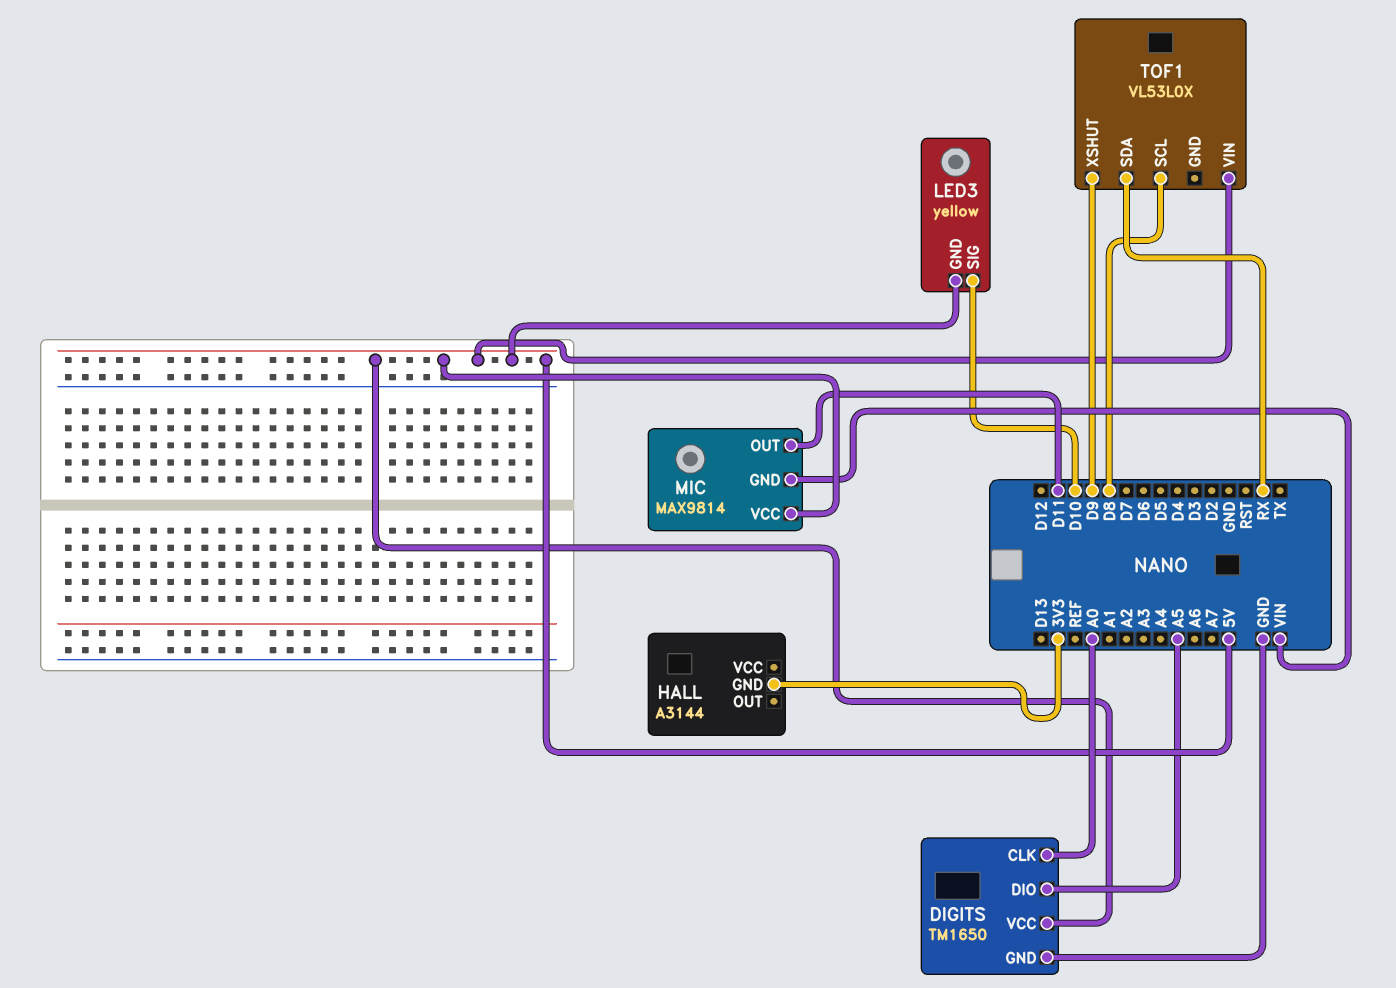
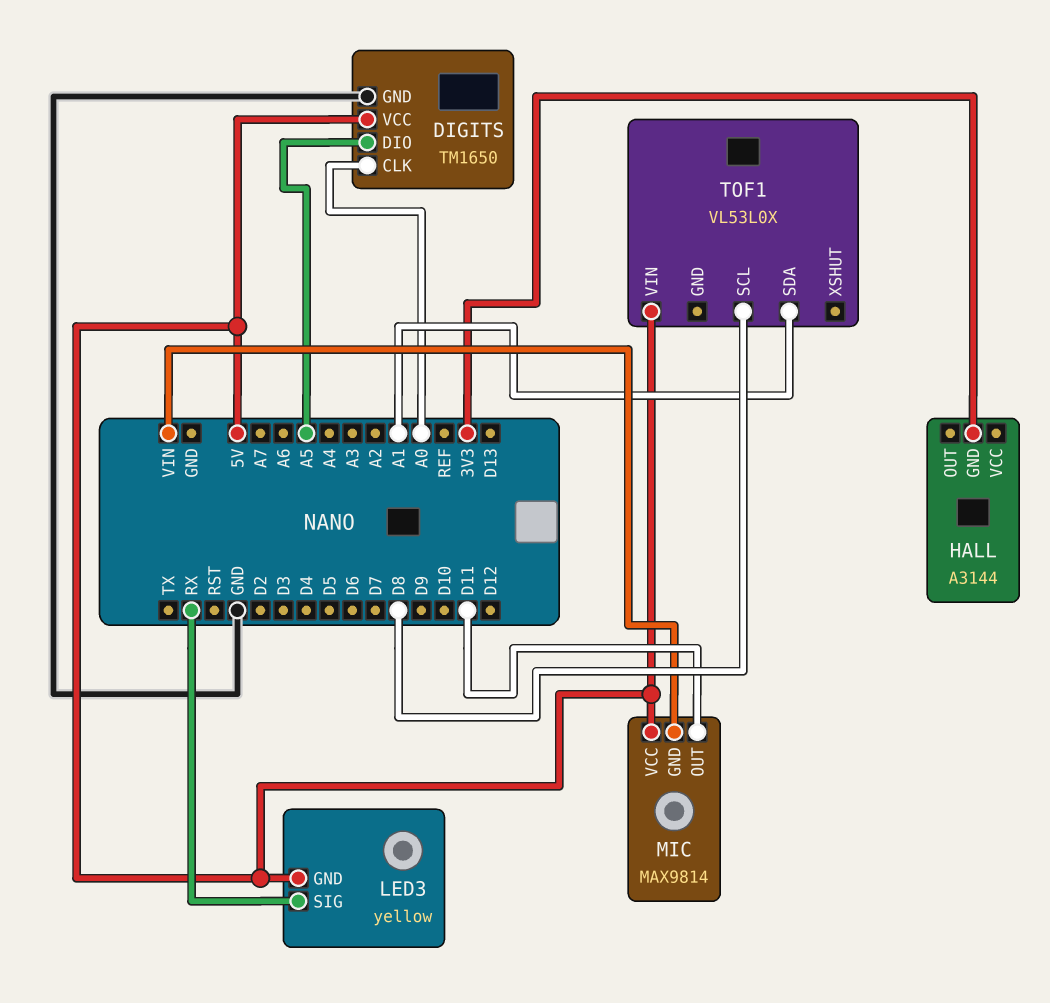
LED3 pin SIG: D10 -> RX
TOF1 pin SDA: RX -> A1
TOF1 pin XSHUT: D9 -> none

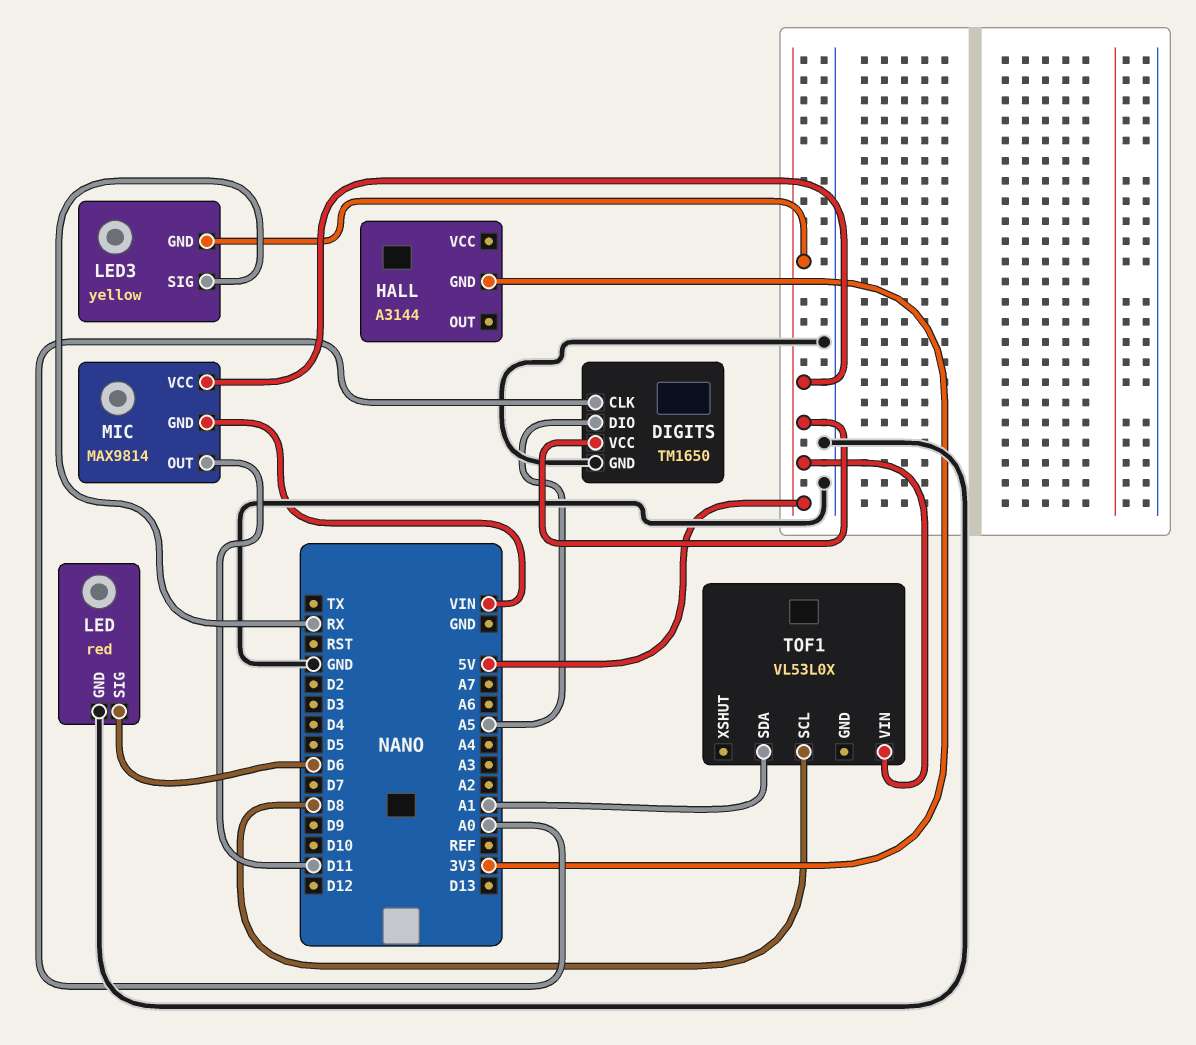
LED: none -> red
LED pin GND: none -> GND
LED pin SIG: none -> D6

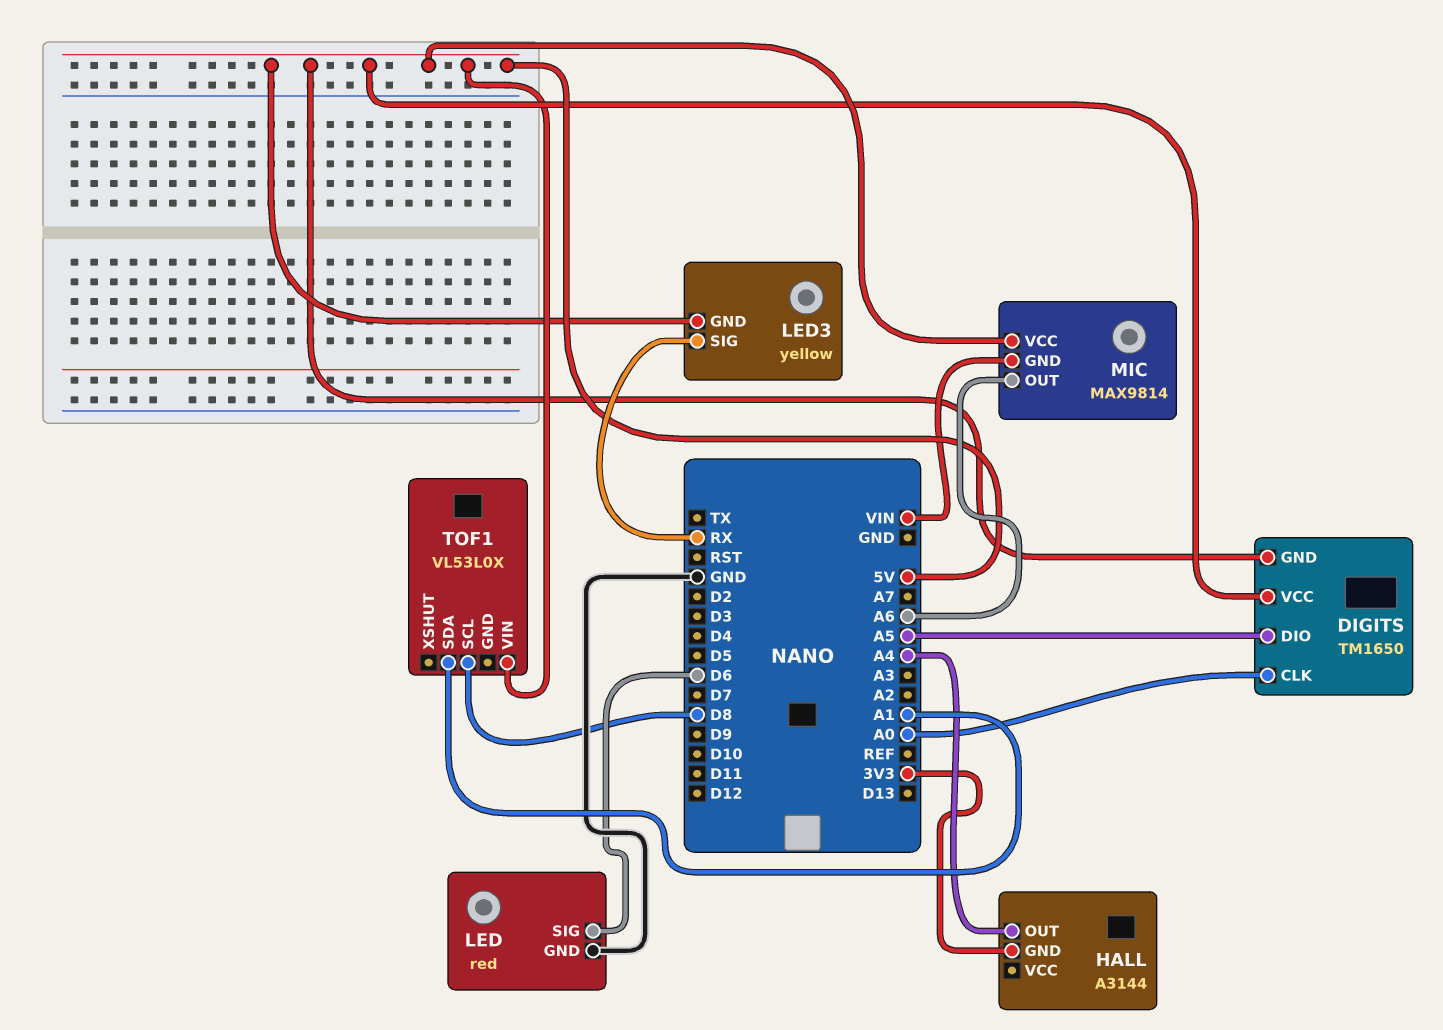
DIGITS pin GND: GND -> 5V
HALL pin OUT: none -> A4
MIC pin OUT: D11 -> A6

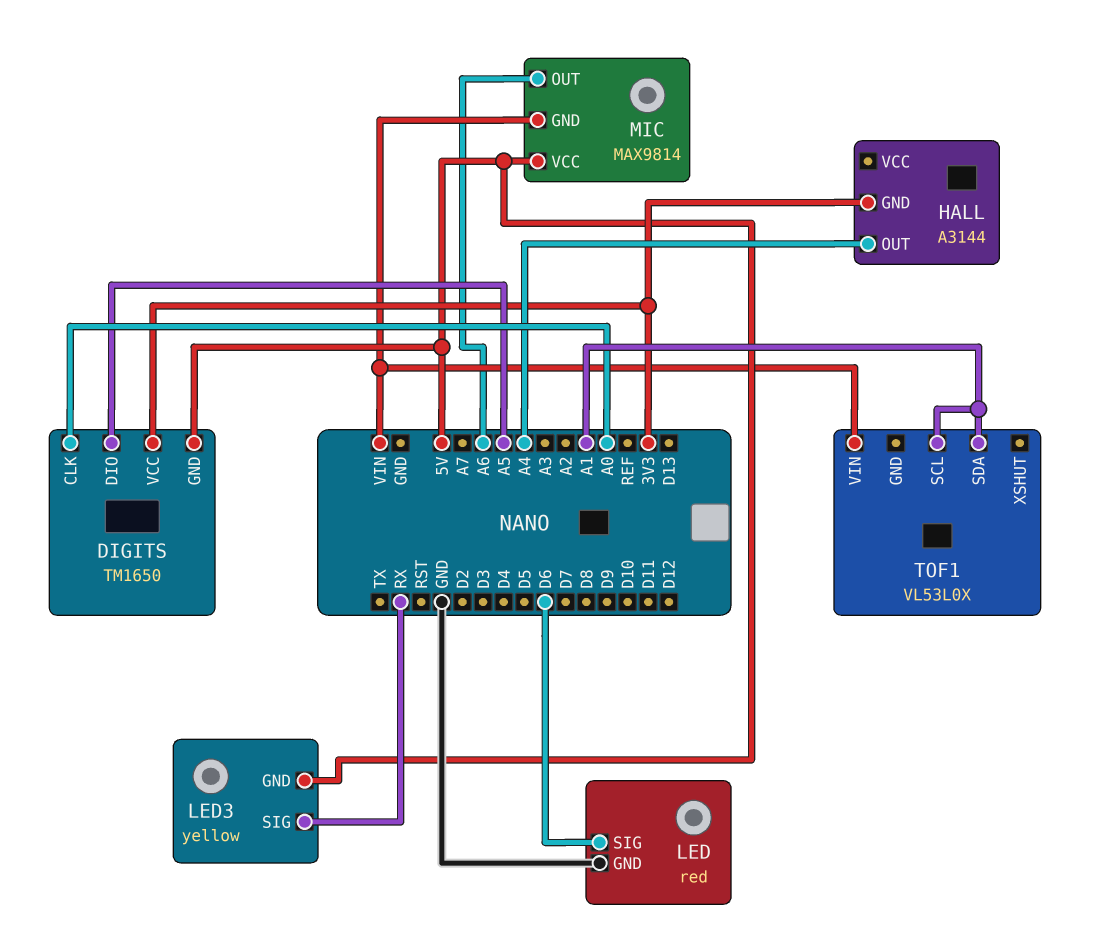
DIGITS pin VCC: 5V -> 3V3
TOF1 pin SCL: D8 -> A1
TOF1 pin VIN: 5V -> VIN

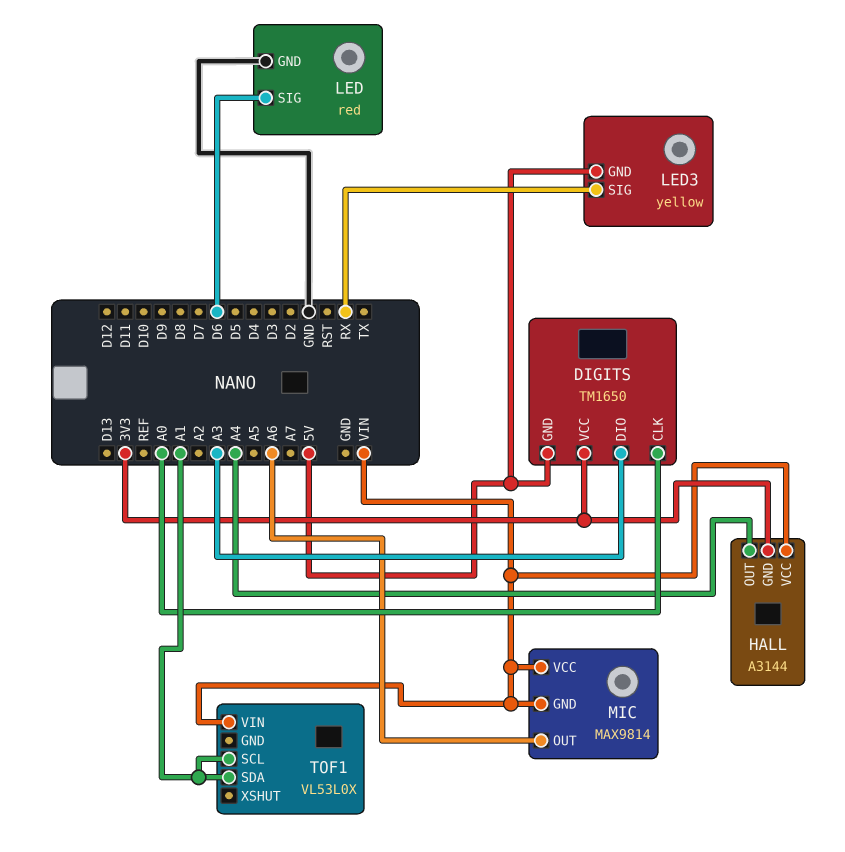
DIGITS pin DIO: A5 -> A3
HALL pin VCC: none -> VIN
MIC pin VCC: 5V -> VIN

